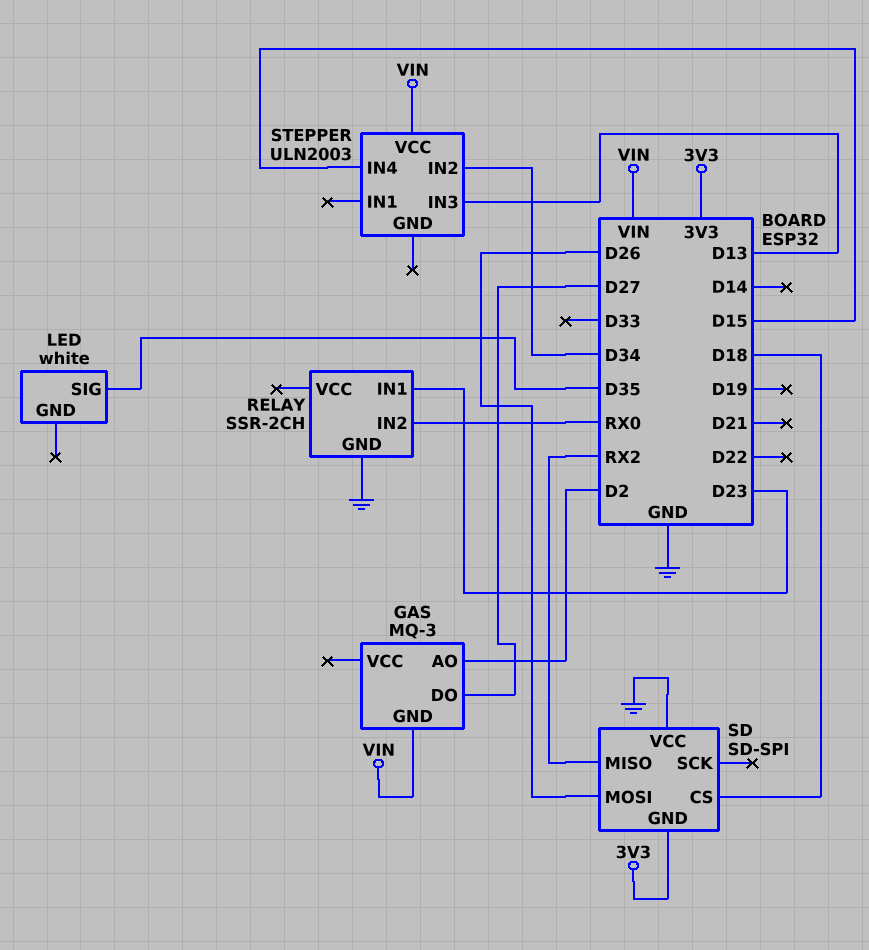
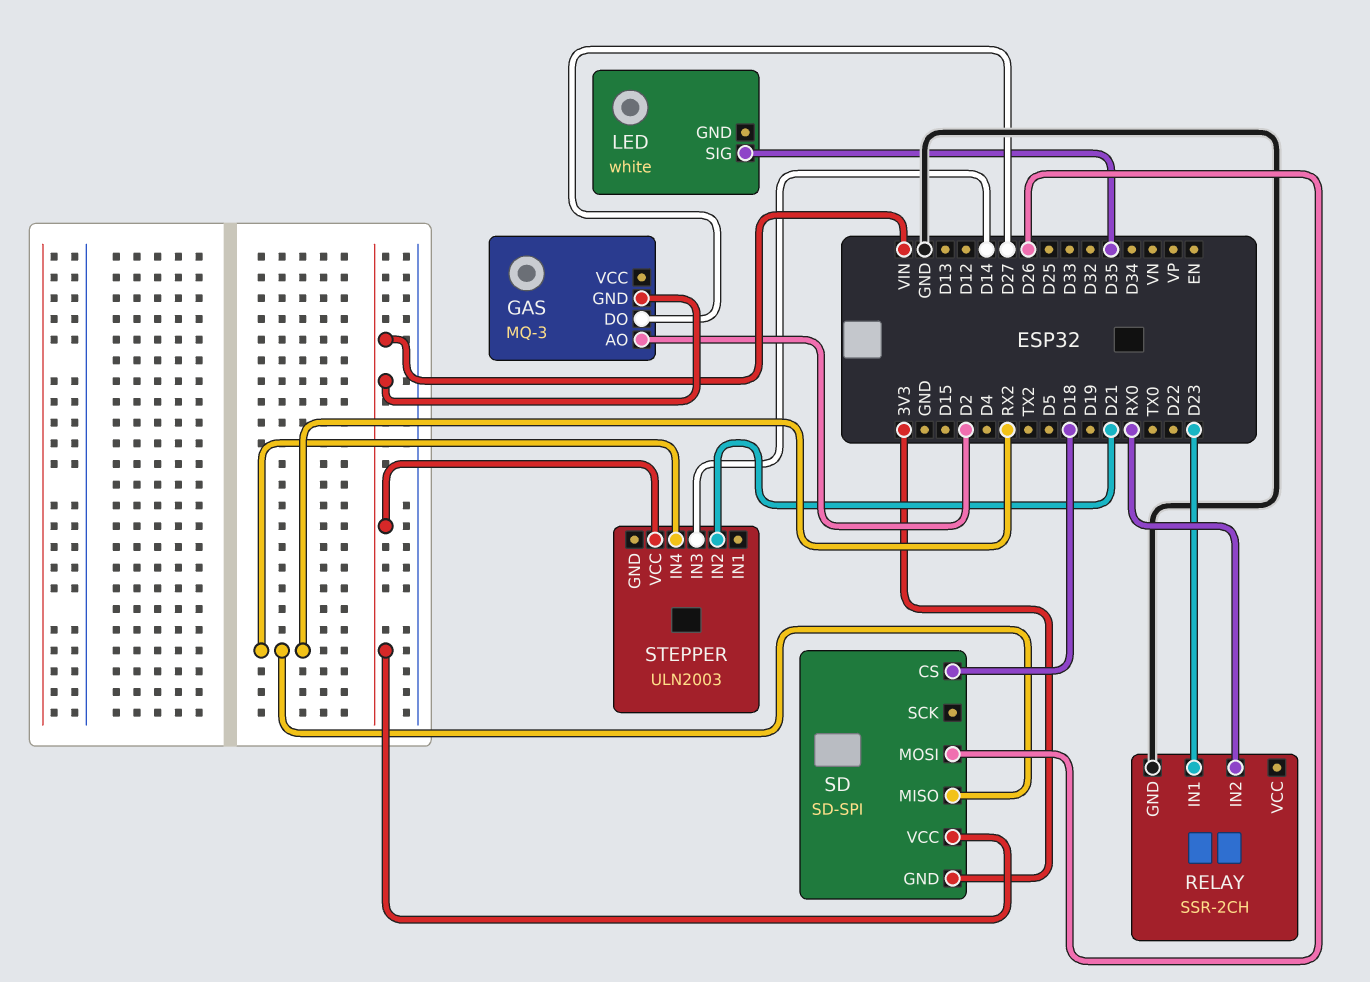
SD pin VCC: GND -> VIN
STEPPER pin IN2: D34 -> D21
STEPPER pin IN3: D13 -> D14
STEPPER pin IN4: D15 -> RX2

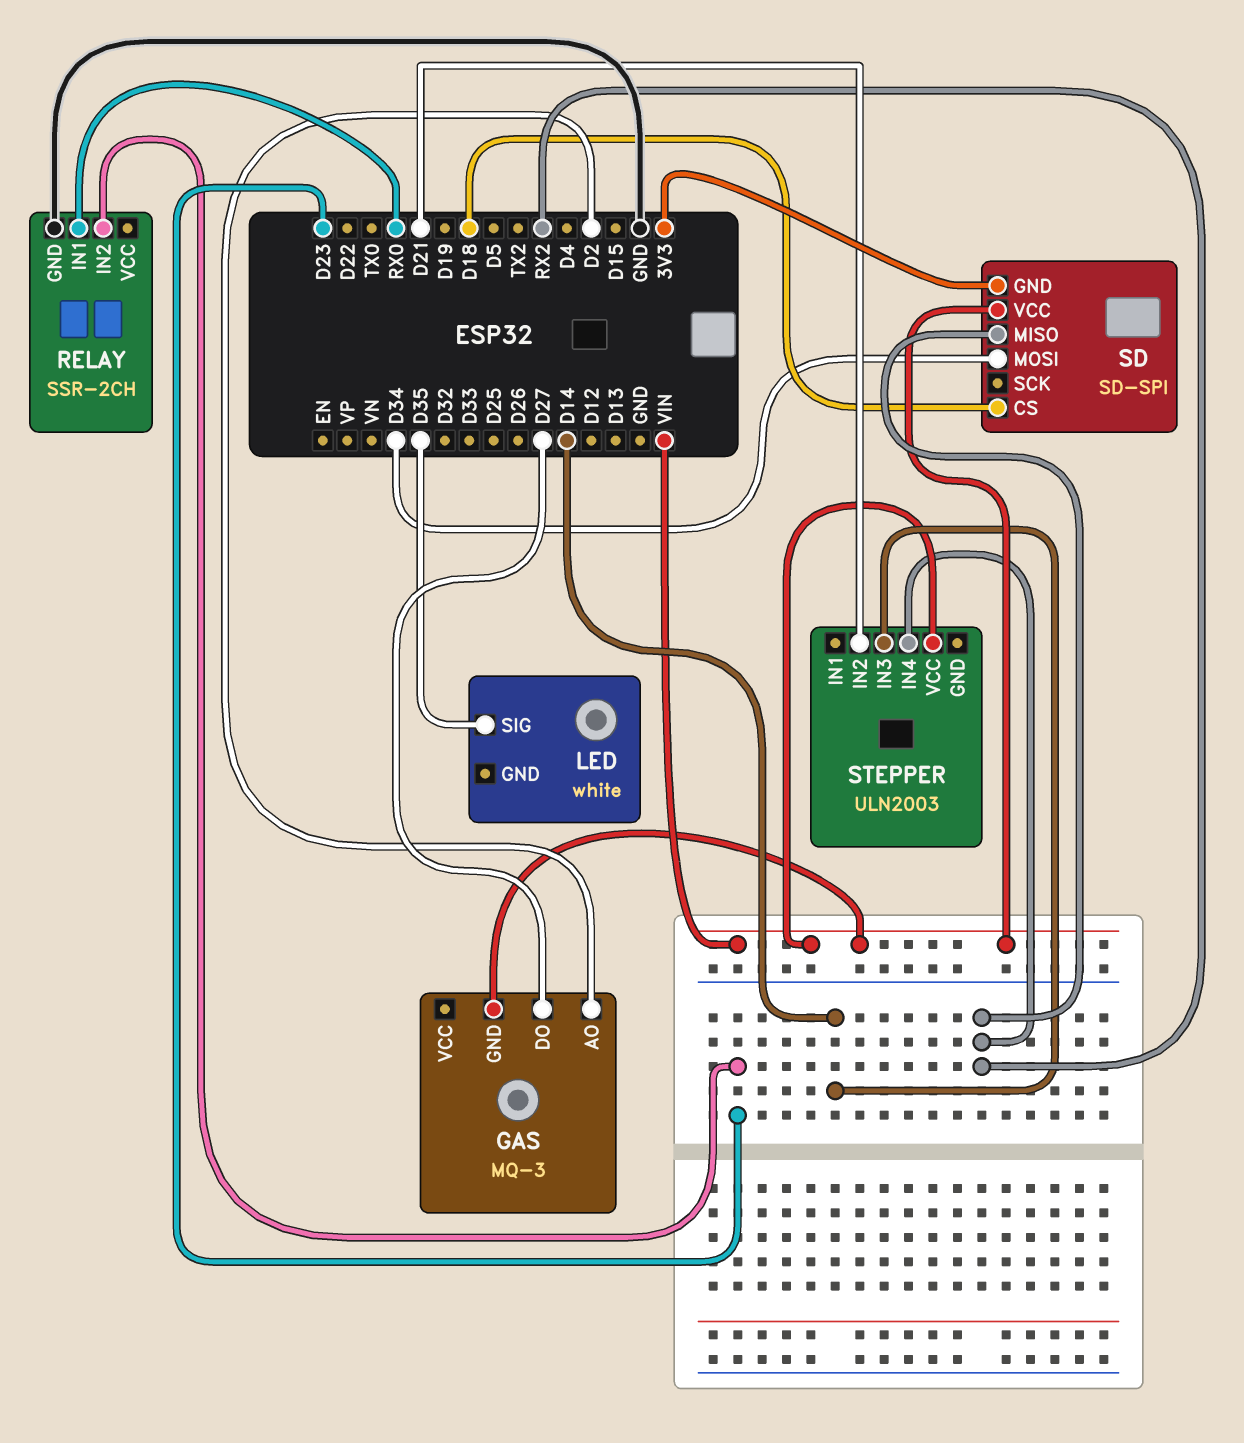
RELAY pin IN1: D23 -> RX0
RELAY pin IN2: RX0 -> D23
SD pin MOSI: D26 -> D34

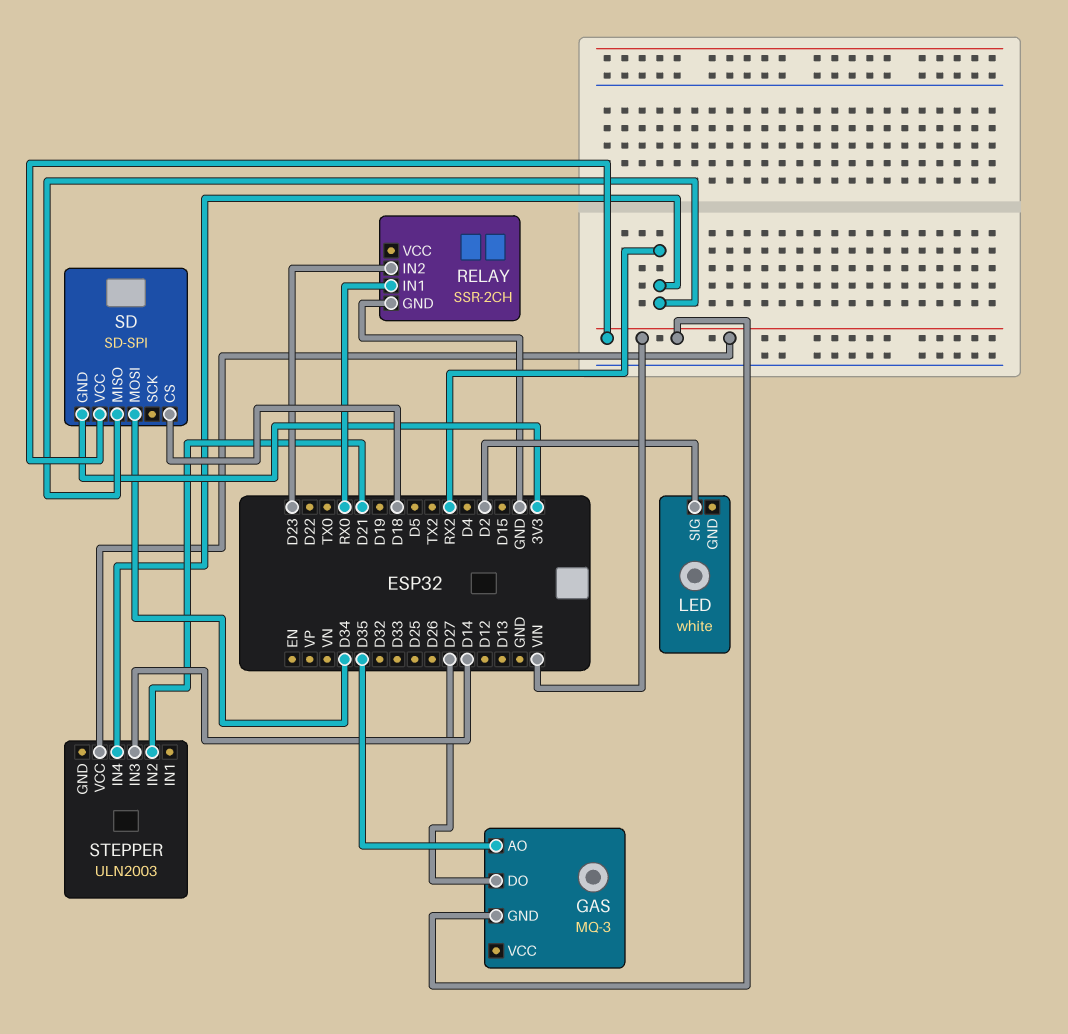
GAS pin AO: D2 -> D35
LED pin SIG: D35 -> D2

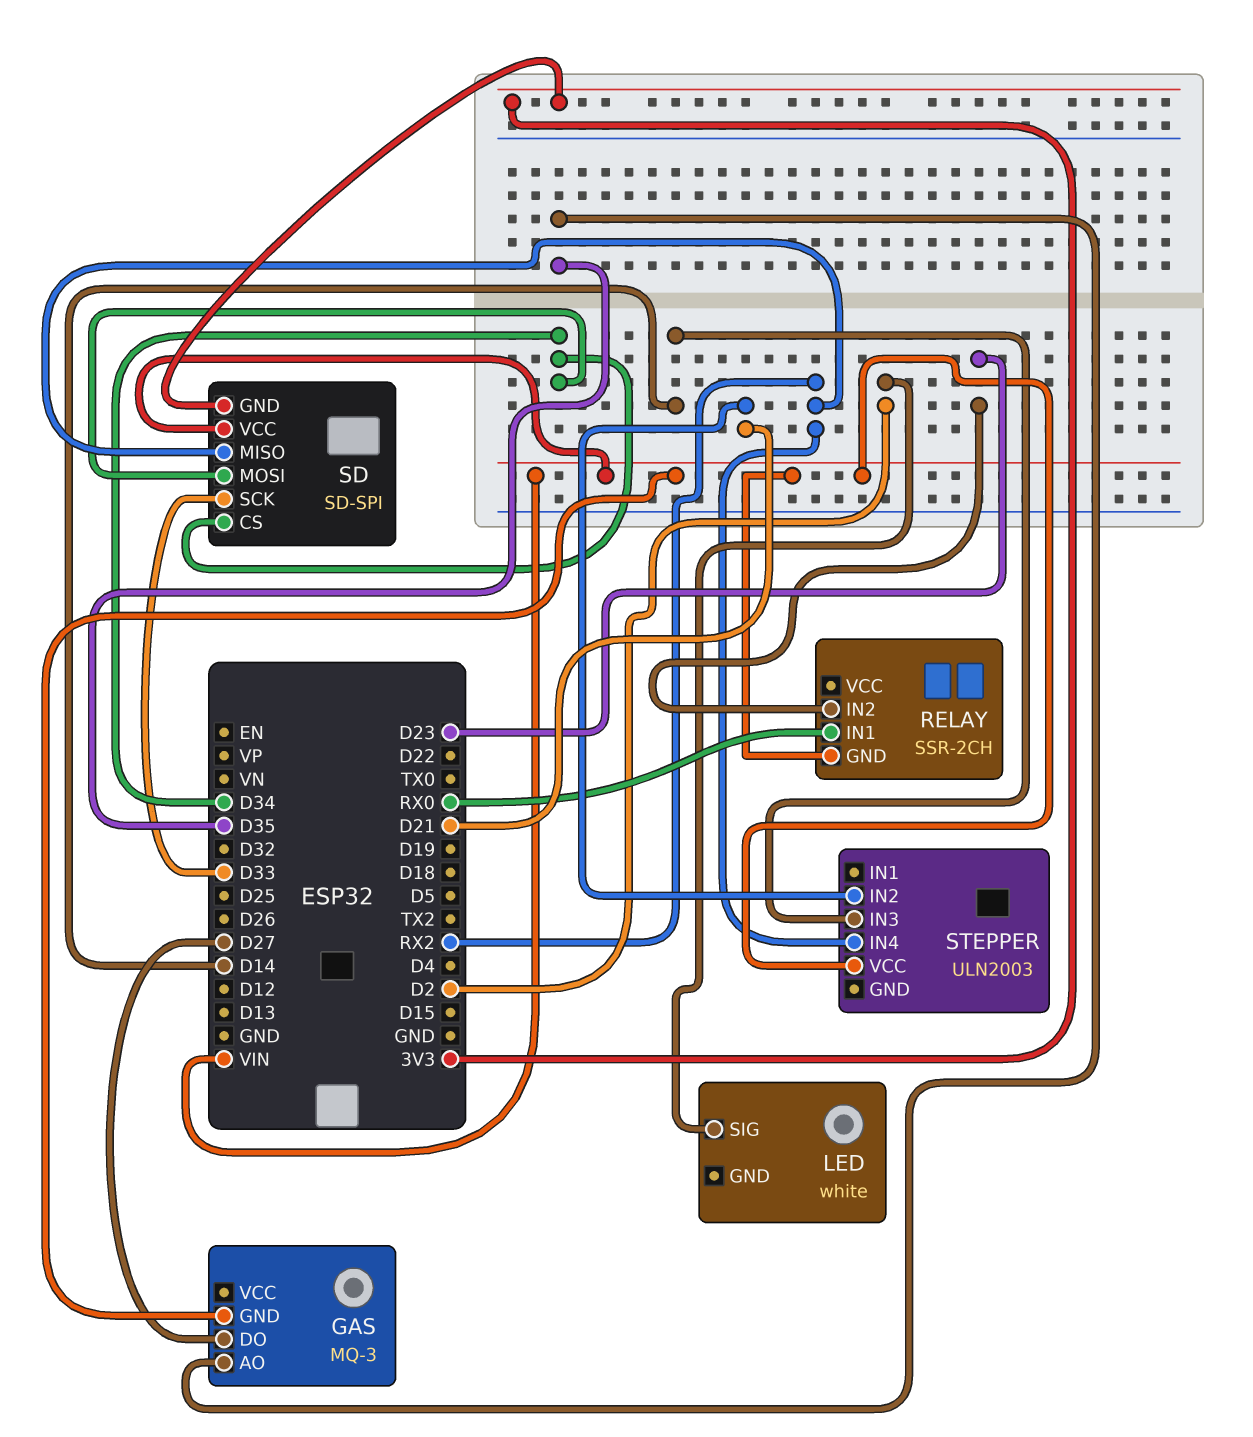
RELAY pin GND: GND -> VIN
SD pin CS: D18 -> D34
SD pin SCK: none -> D33

